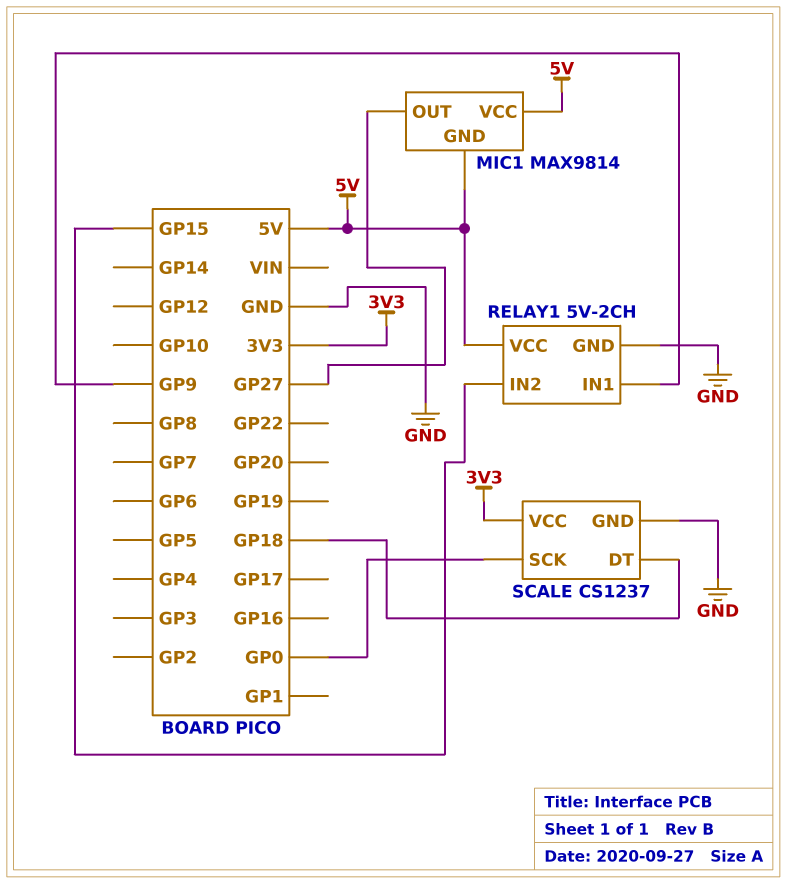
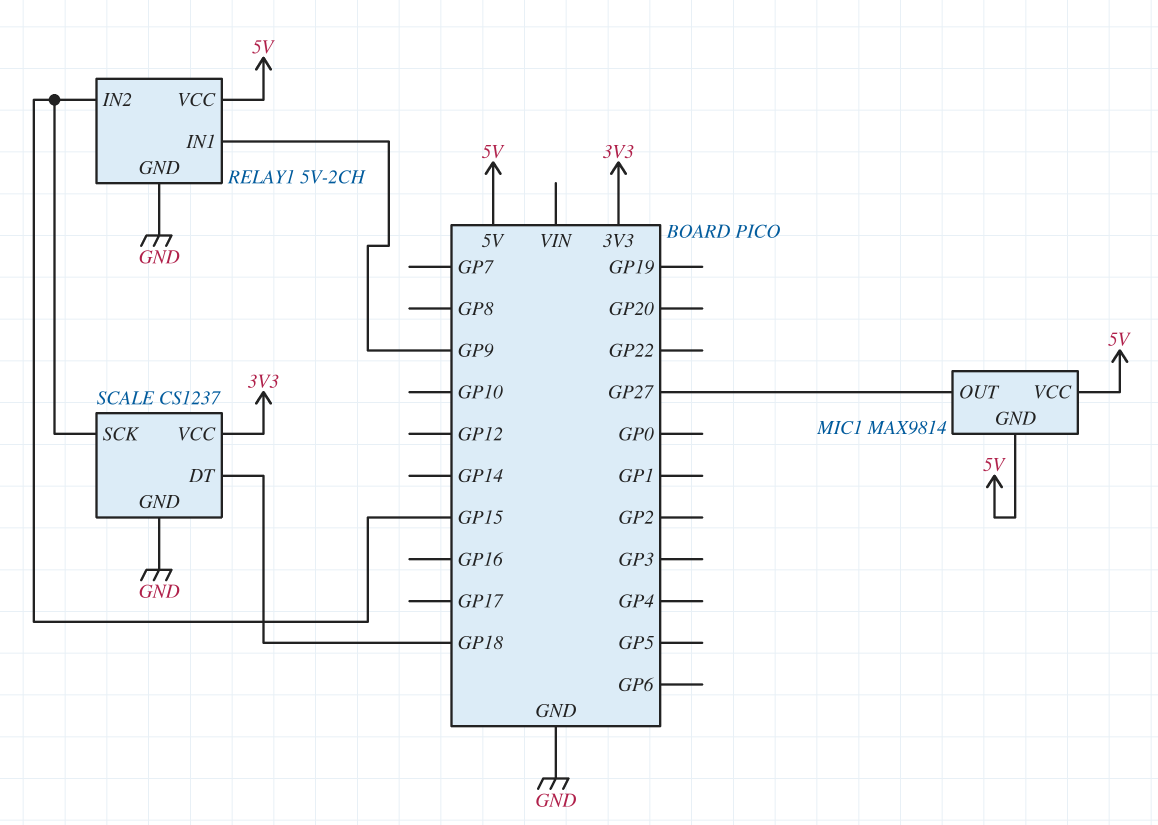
SCALE pin SCK: GP0 -> GP15

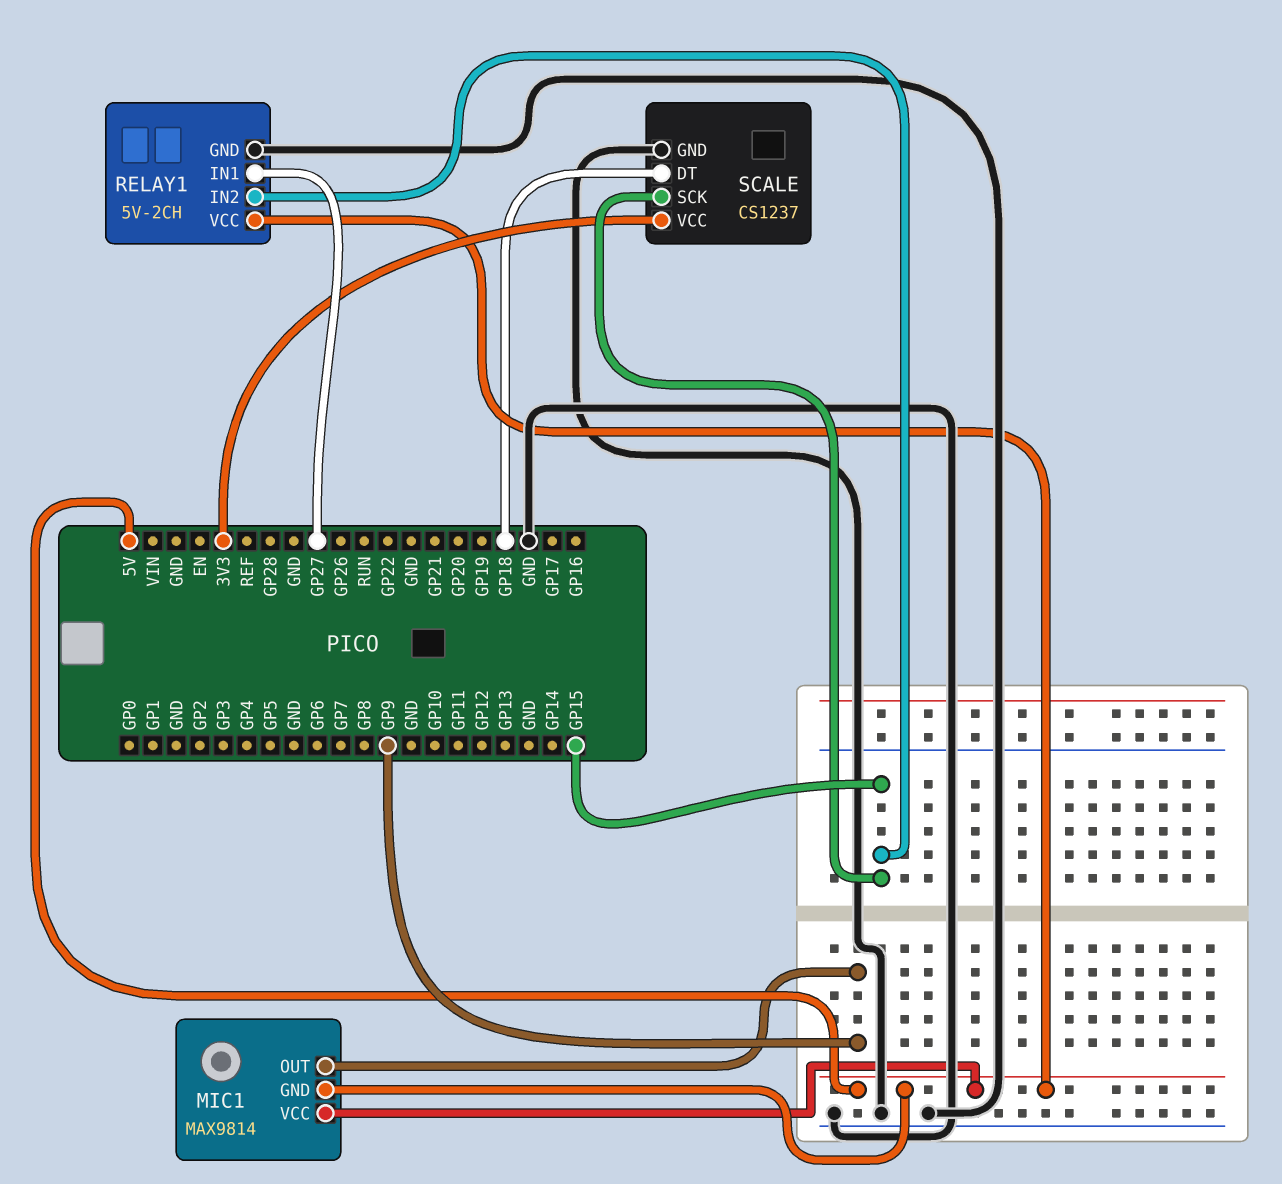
MIC1 pin OUT: GP27 -> GP9
RELAY1 pin IN1: GP9 -> GP27

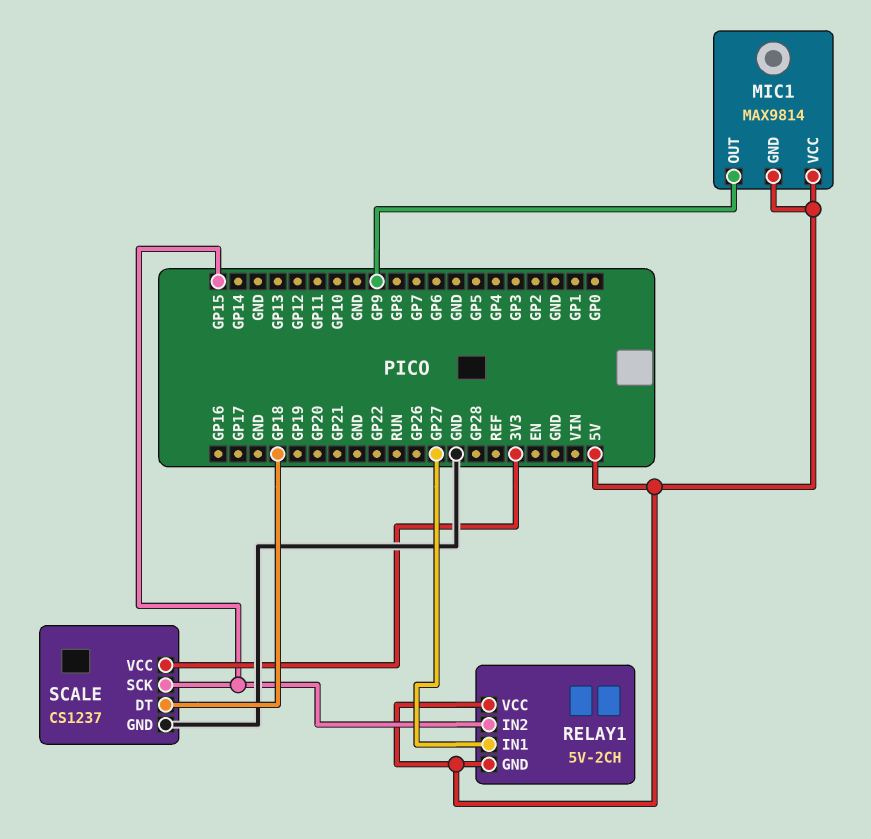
RELAY1 pin GND: GND -> 5V

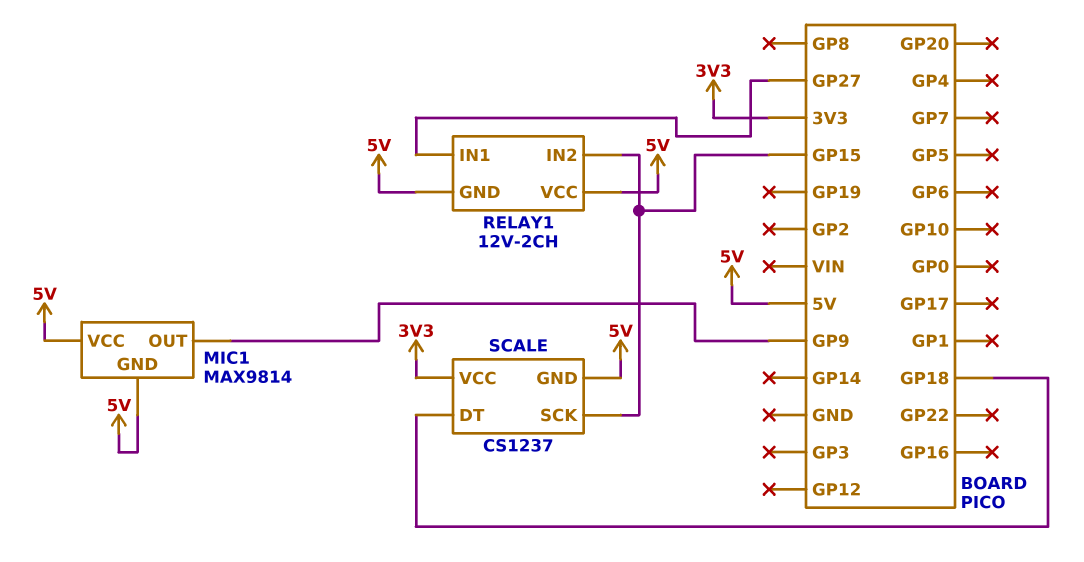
RELAY1: 5V-2CH -> 12V-2CH
SCALE pin GND: GND -> 5V

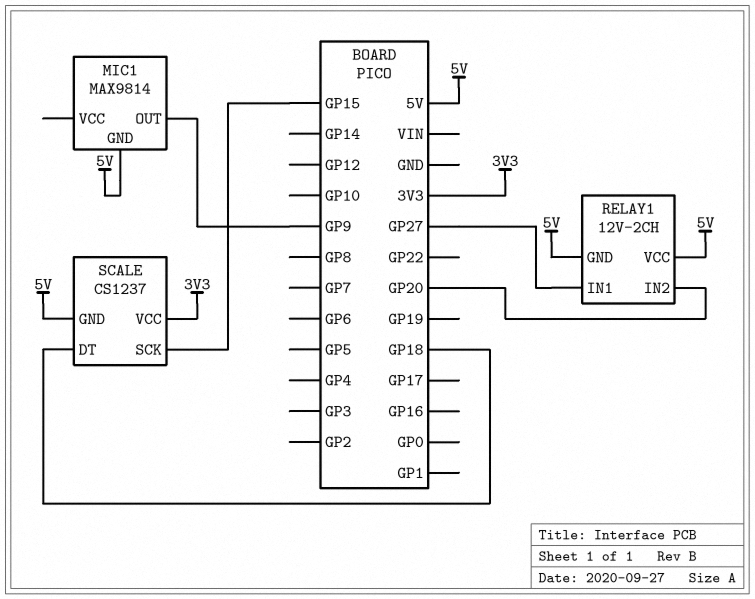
MIC1 pin VCC: 5V -> none
RELAY1 pin IN2: GP15 -> GP20

